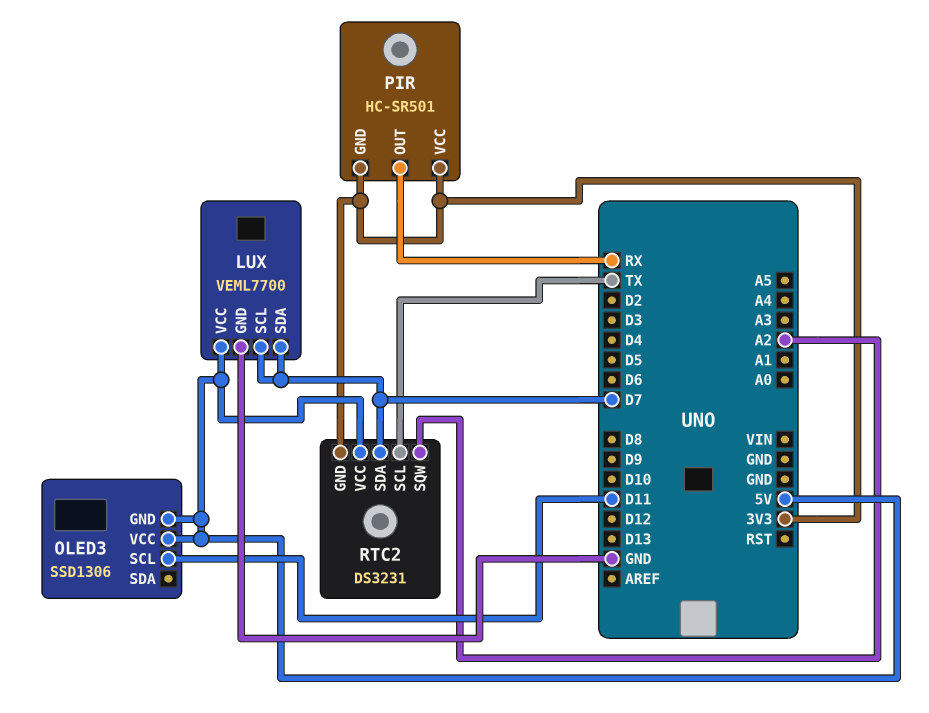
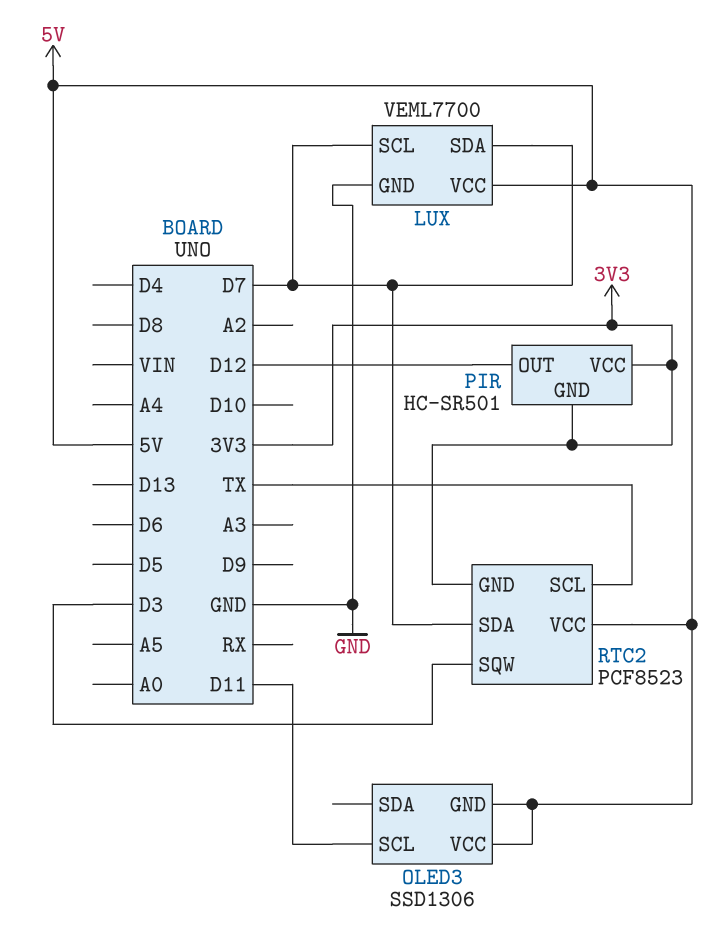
PIR pin OUT: RX -> D12
RTC2: DS3231 -> PCF8523
RTC2 pin SQW: A2 -> D3

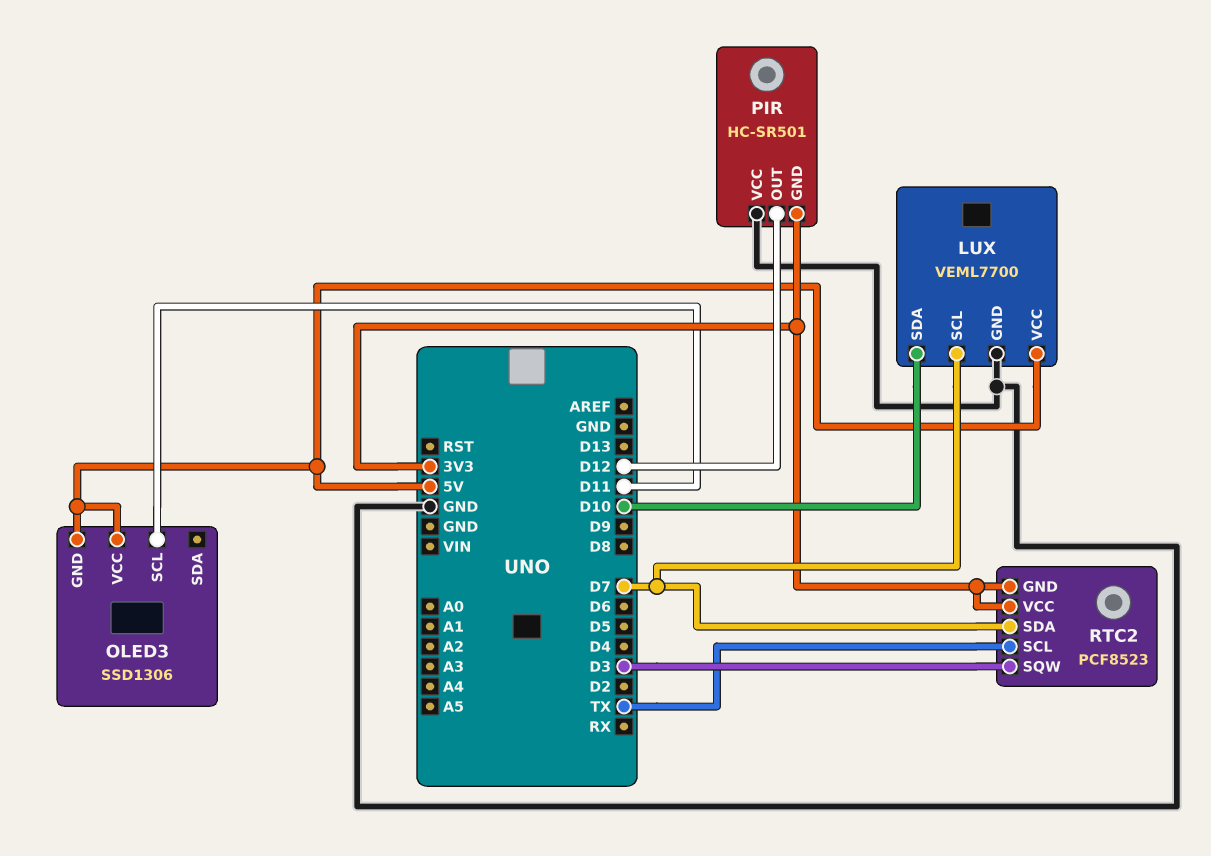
LUX pin SDA: D7 -> D10
PIR pin VCC: 3V3 -> GND
RTC2 pin VCC: 5V -> 3V3

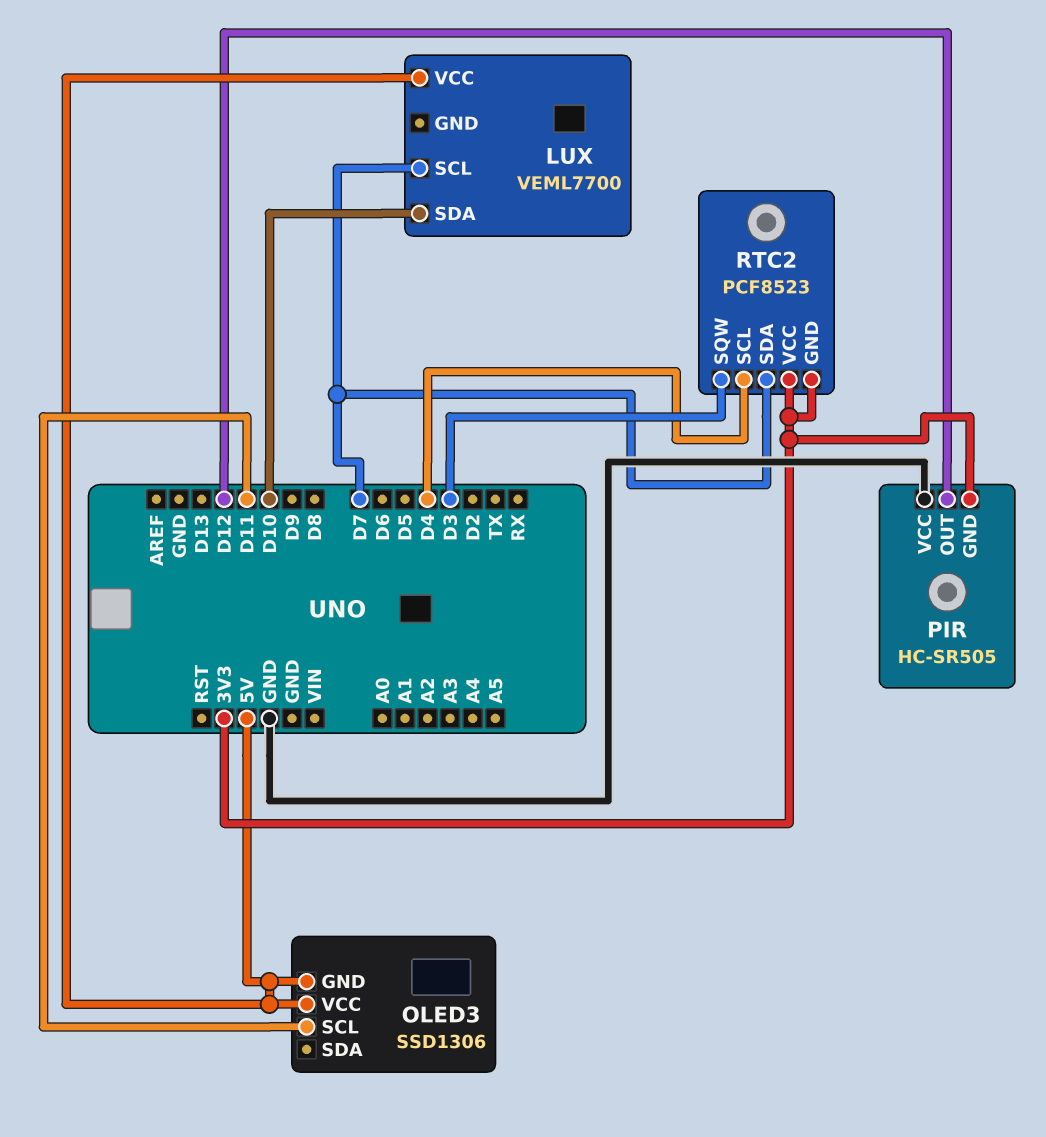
LUX pin GND: GND -> none
PIR: HC-SR501 -> HC-SR505
RTC2 pin SCL: TX -> D4

